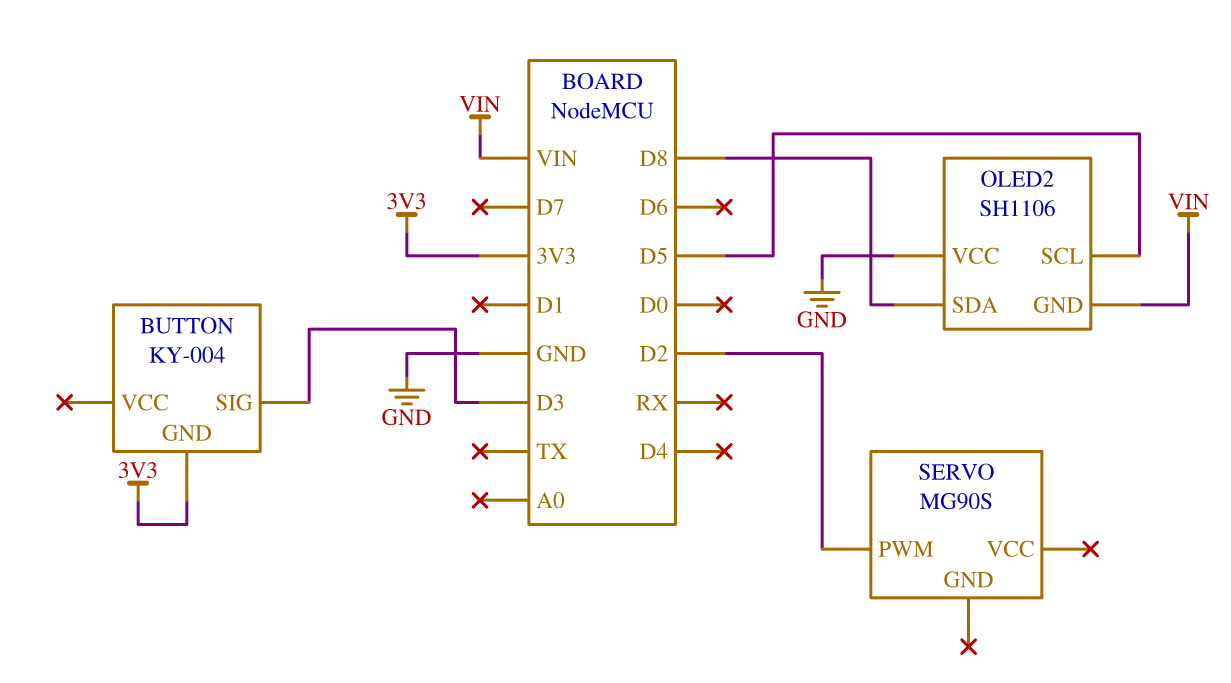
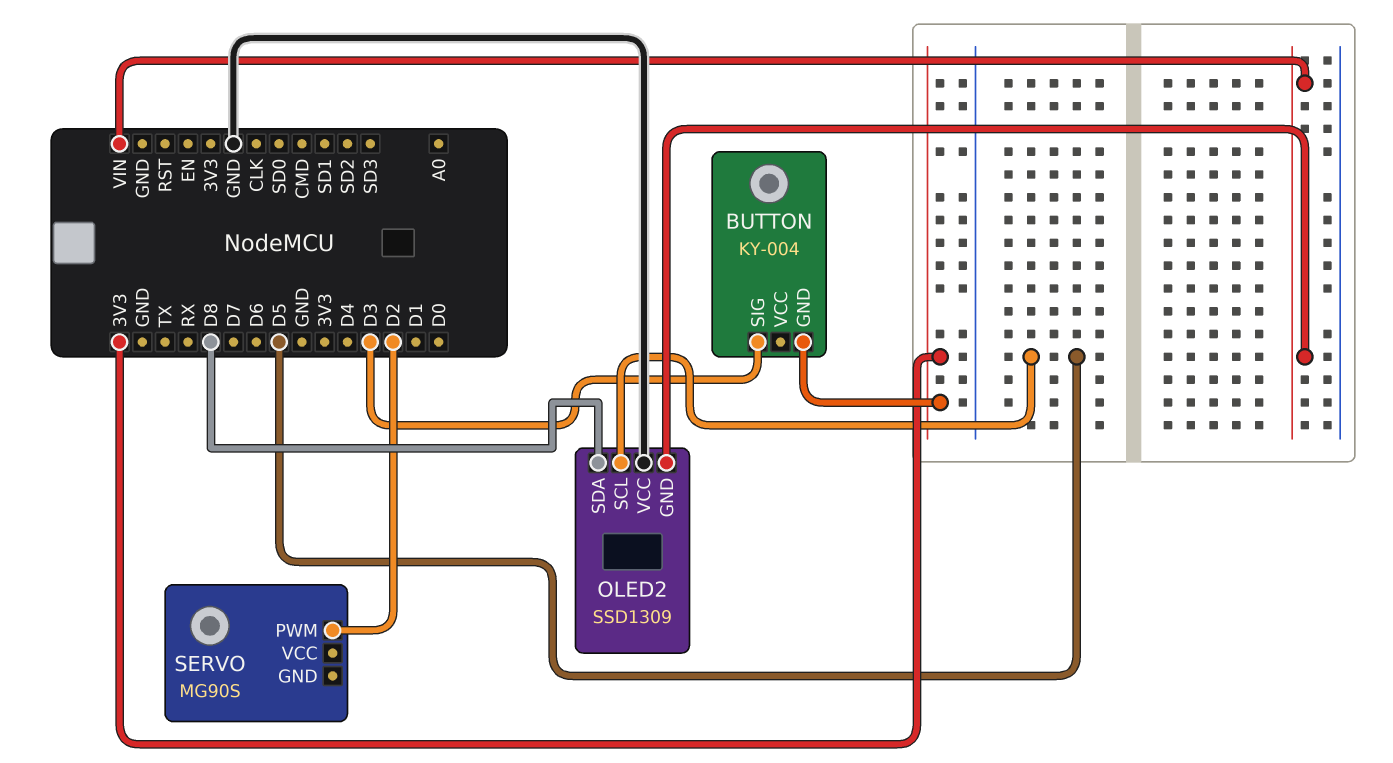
OLED2: SH1106 -> SSD1309

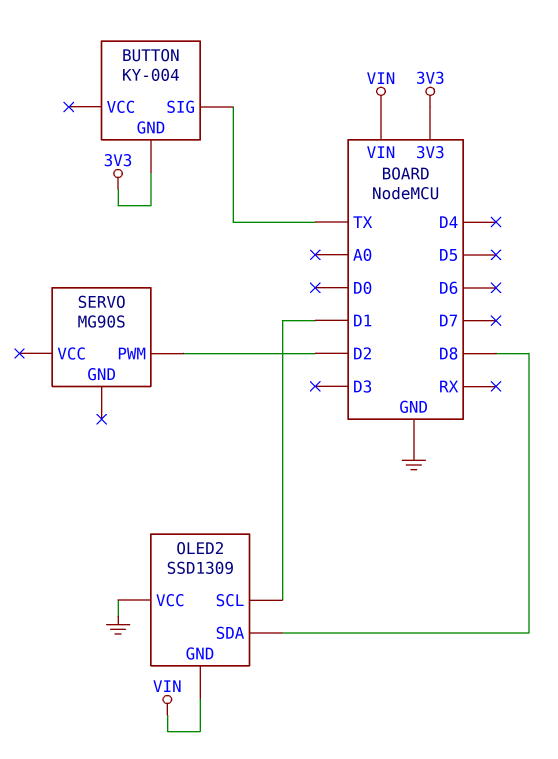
BUTTON pin SIG: D3 -> TX
OLED2 pin SCL: D5 -> D1

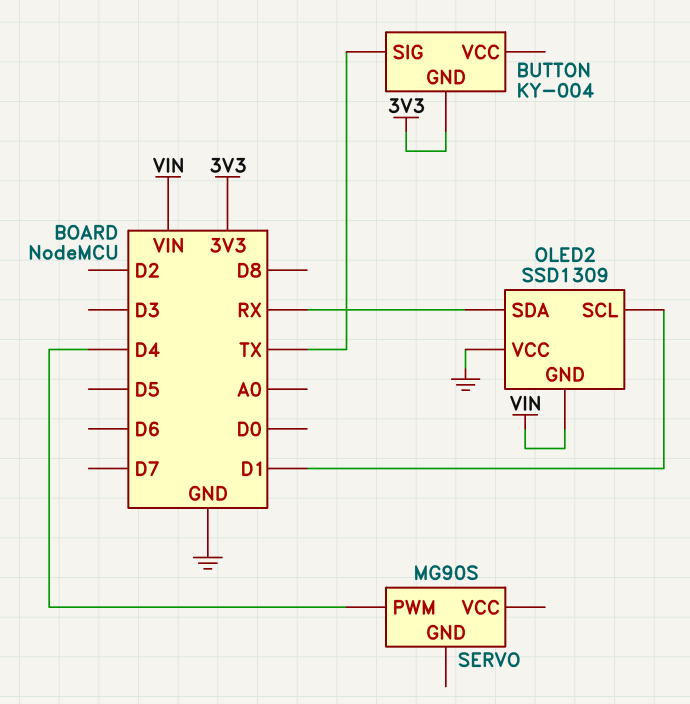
OLED2 pin SDA: D8 -> RX
SERVO pin PWM: D2 -> D4

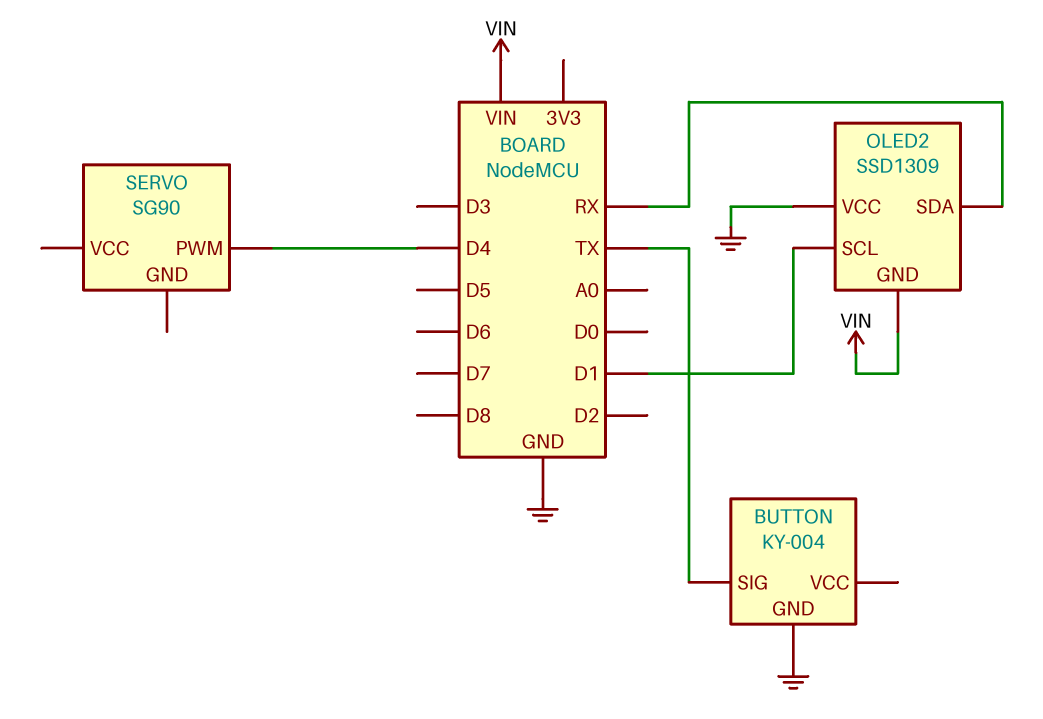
BUTTON pin GND: 3V3 -> GND
SERVO: MG90S -> SG90

